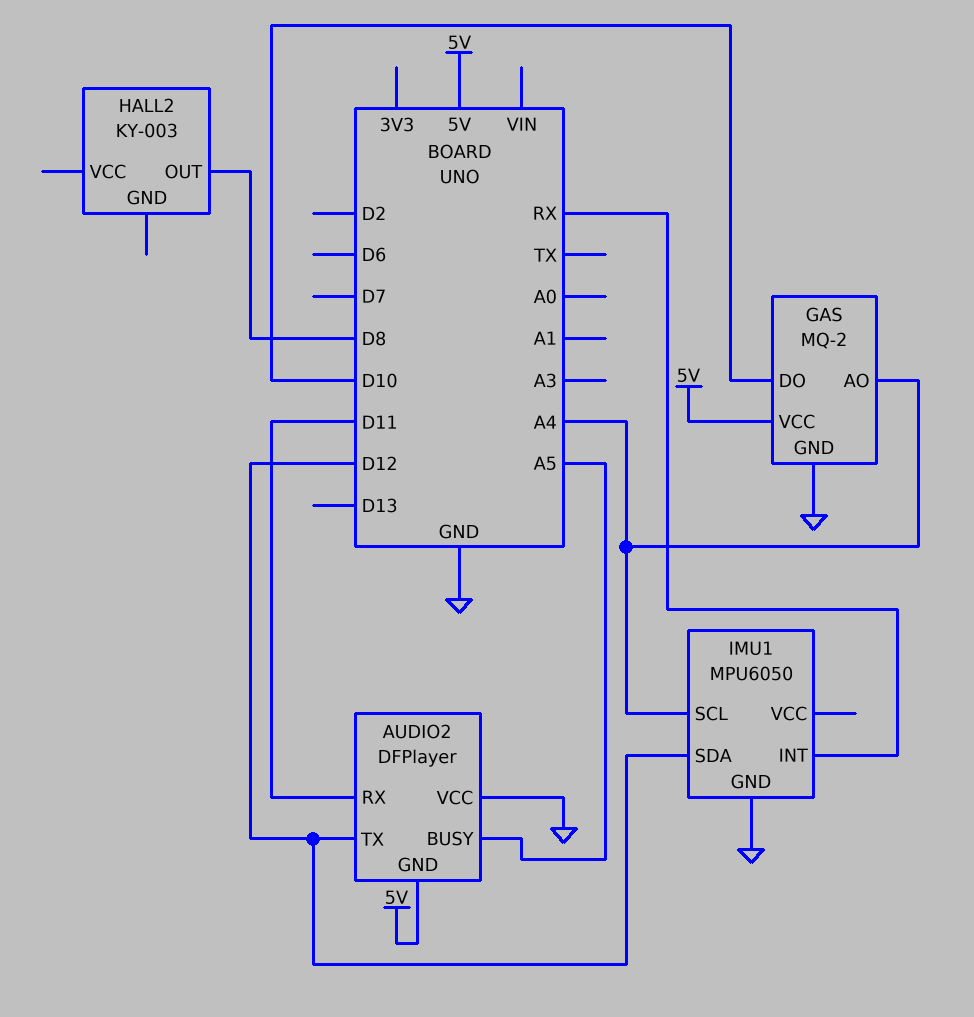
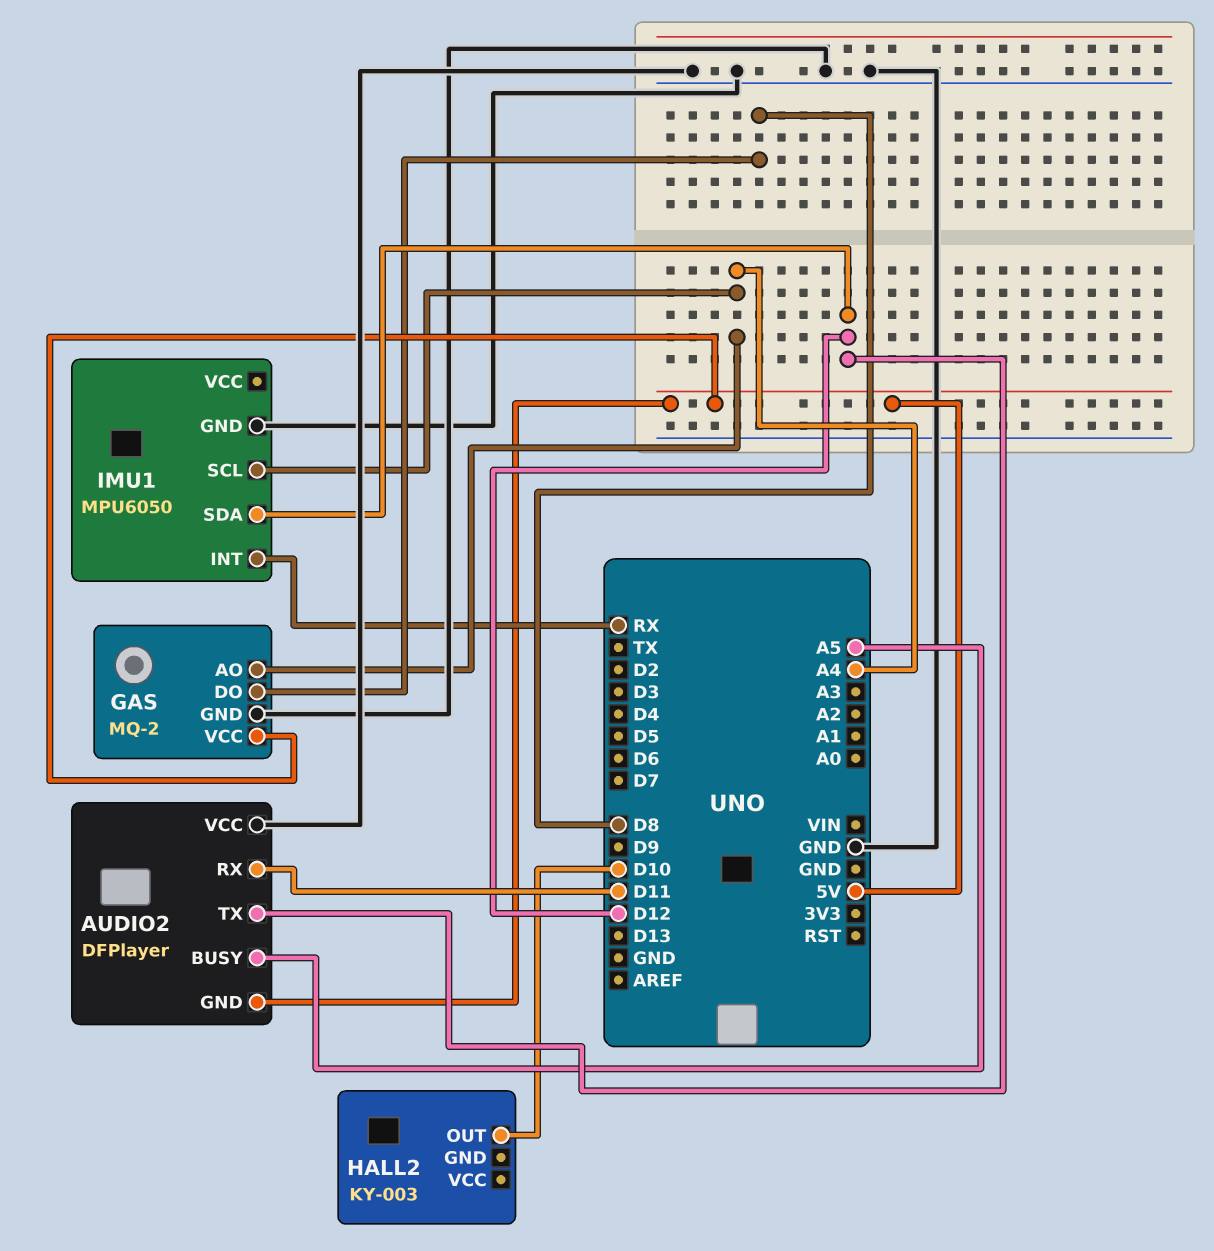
GAS pin DO: D10 -> D8
HALL2 pin OUT: D8 -> D10

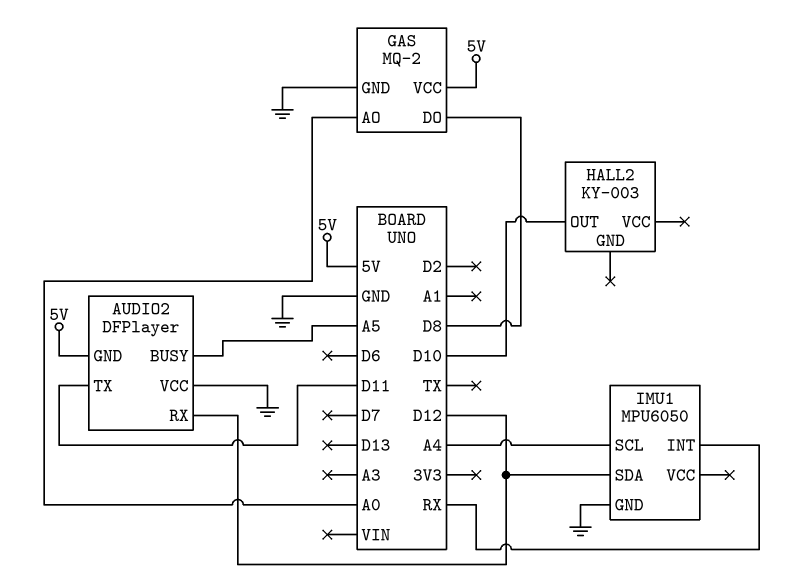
AUDIO2 pin RX: D11 -> D12
AUDIO2 pin TX: D12 -> D11
GAS pin AO: A4 -> A0

